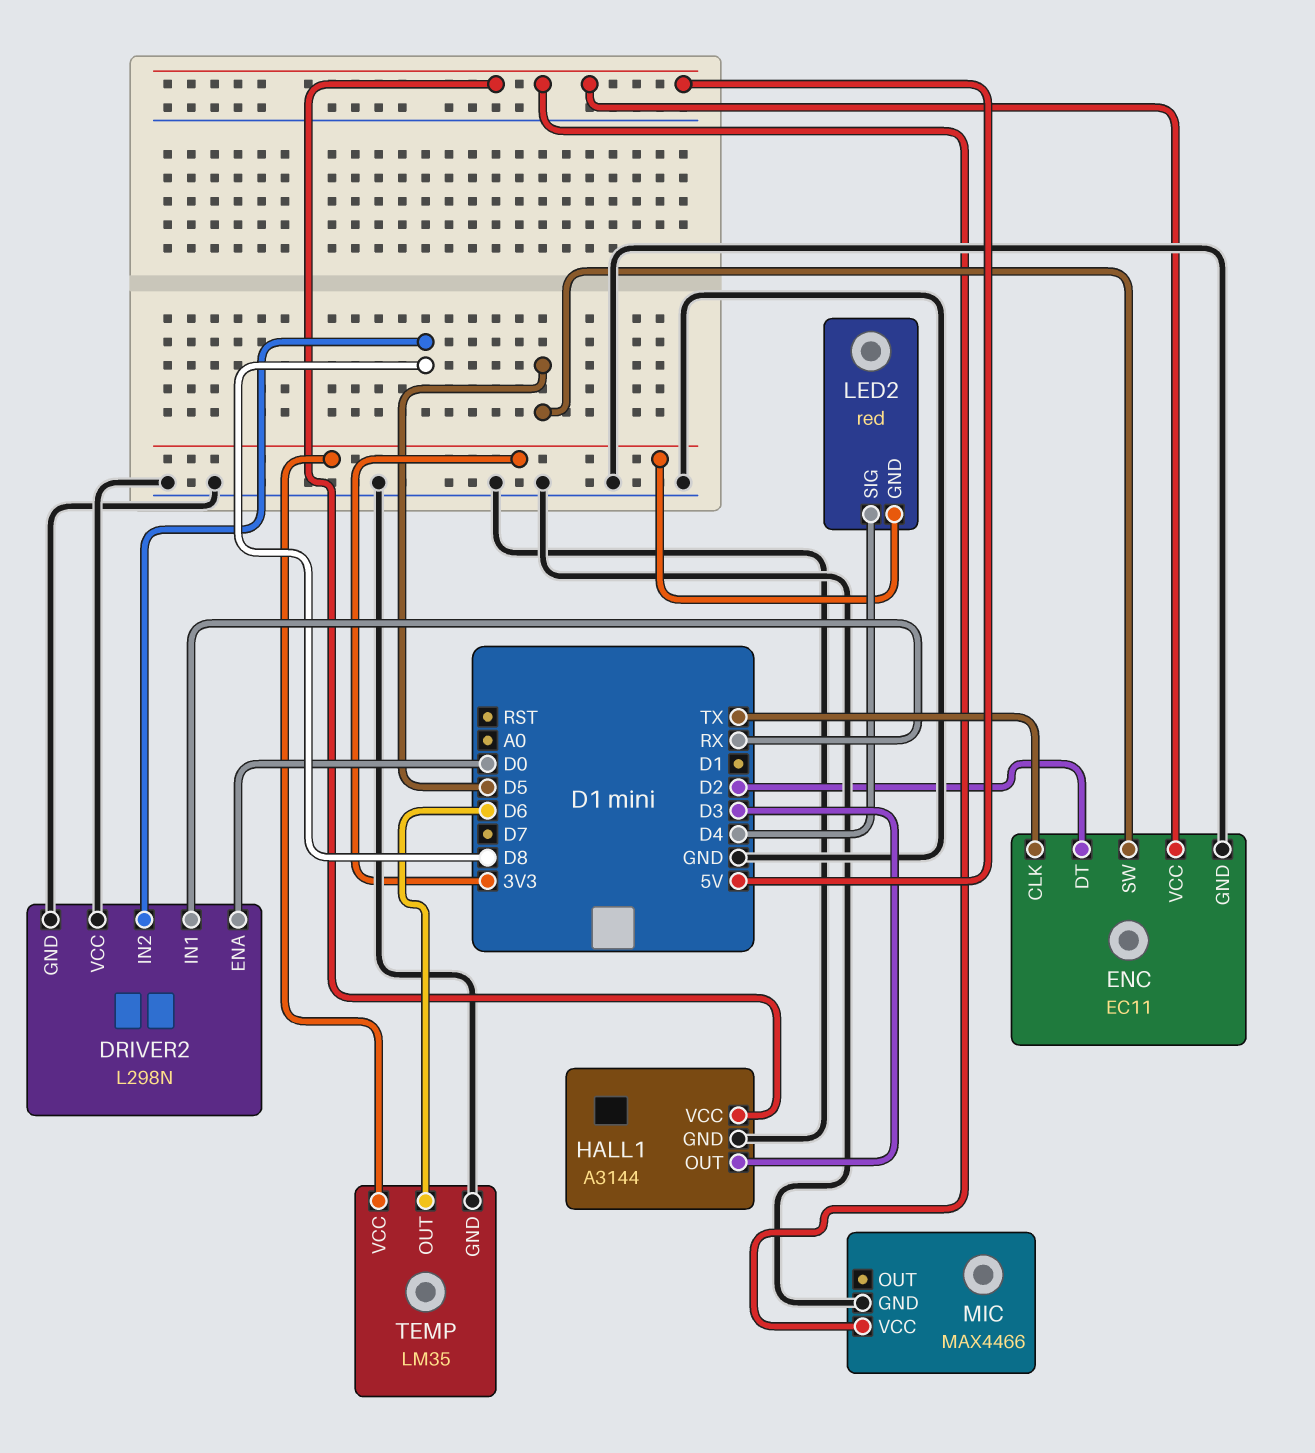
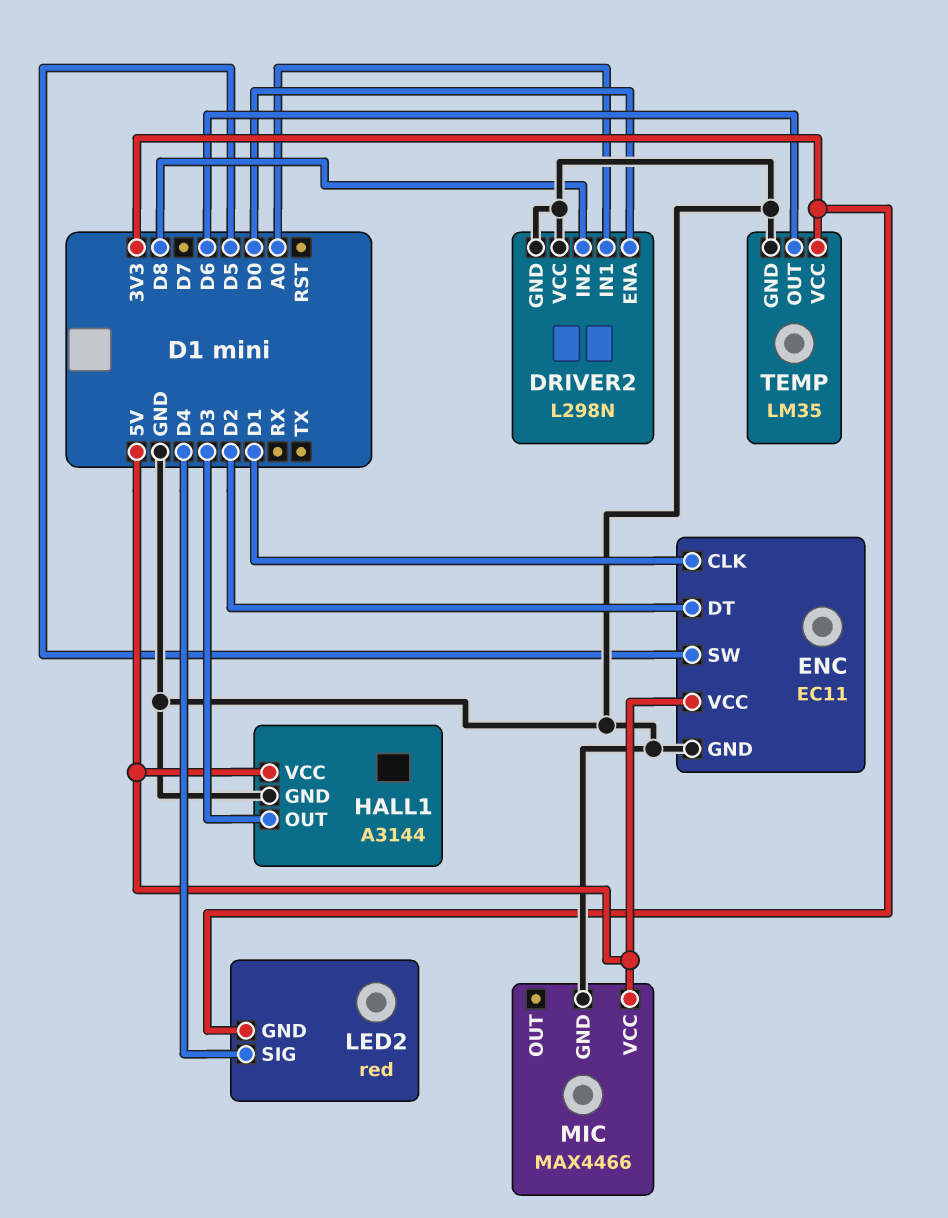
DRIVER2 pin IN1: RX -> A0
ENC pin CLK: TX -> D1

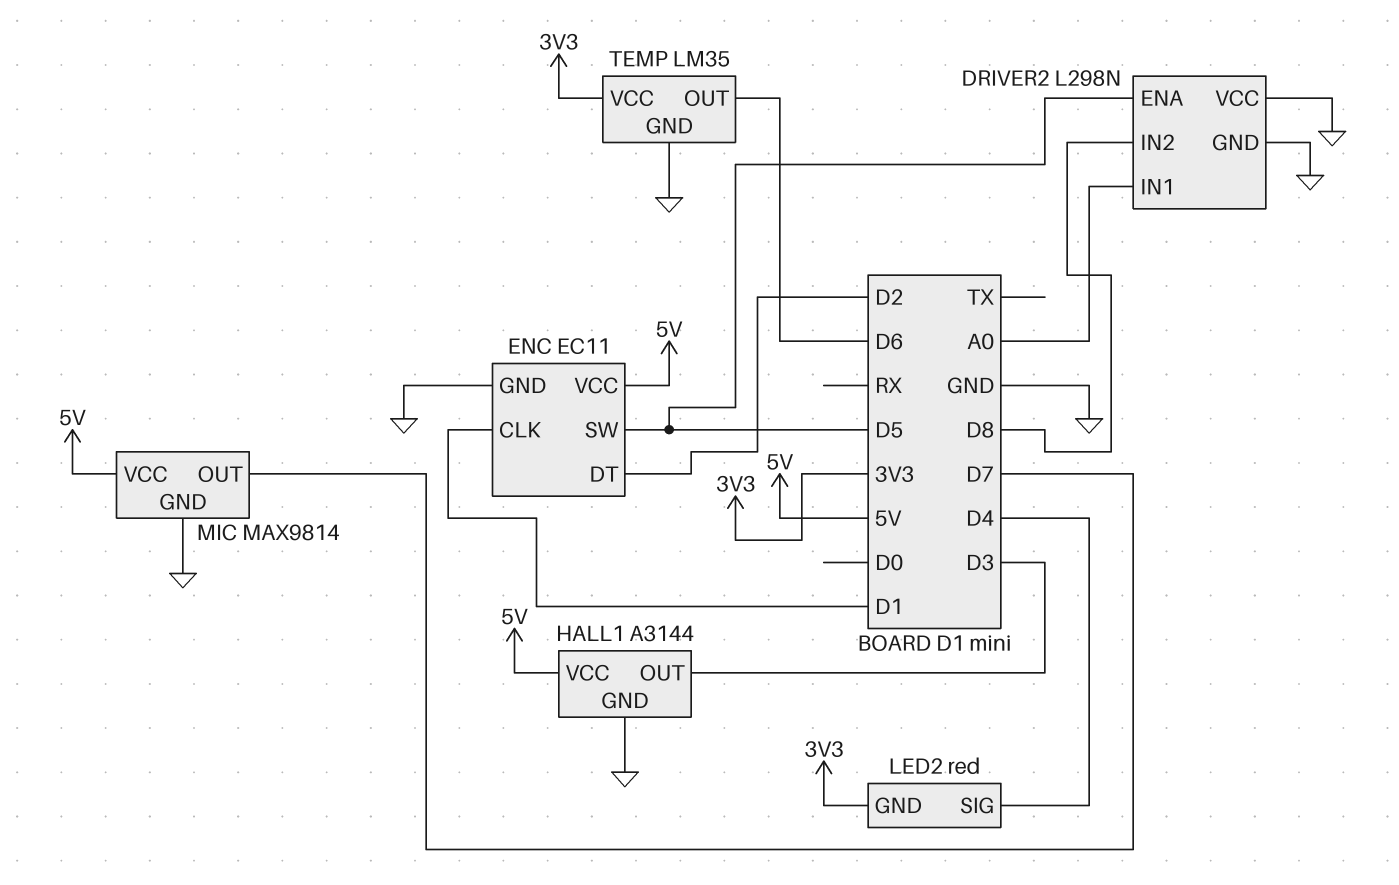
DRIVER2 pin ENA: D0 -> D5
MIC: MAX4466 -> MAX9814
MIC pin OUT: none -> D7

